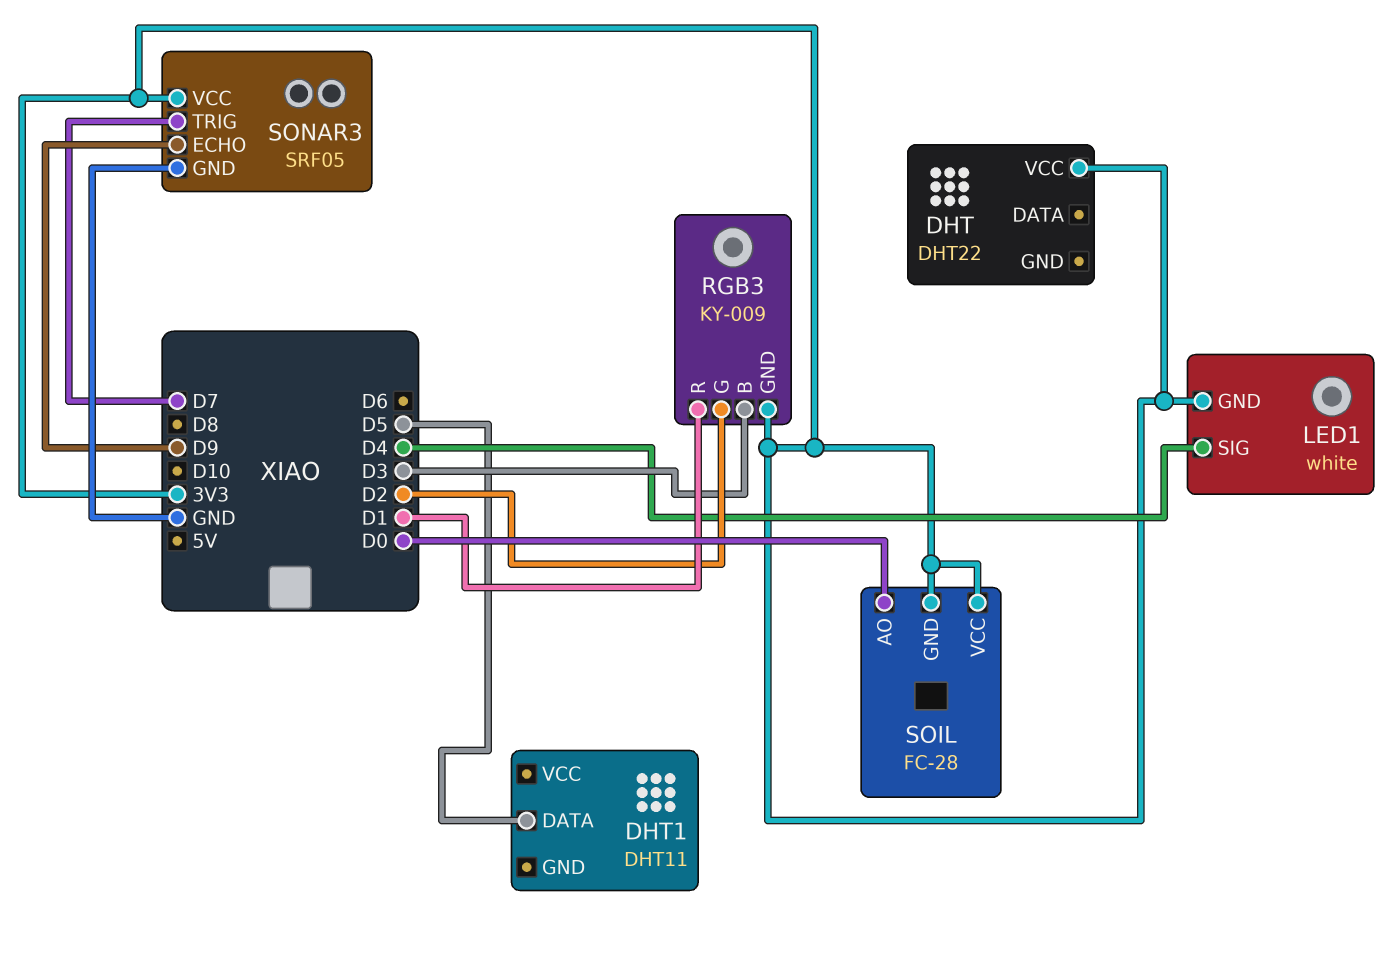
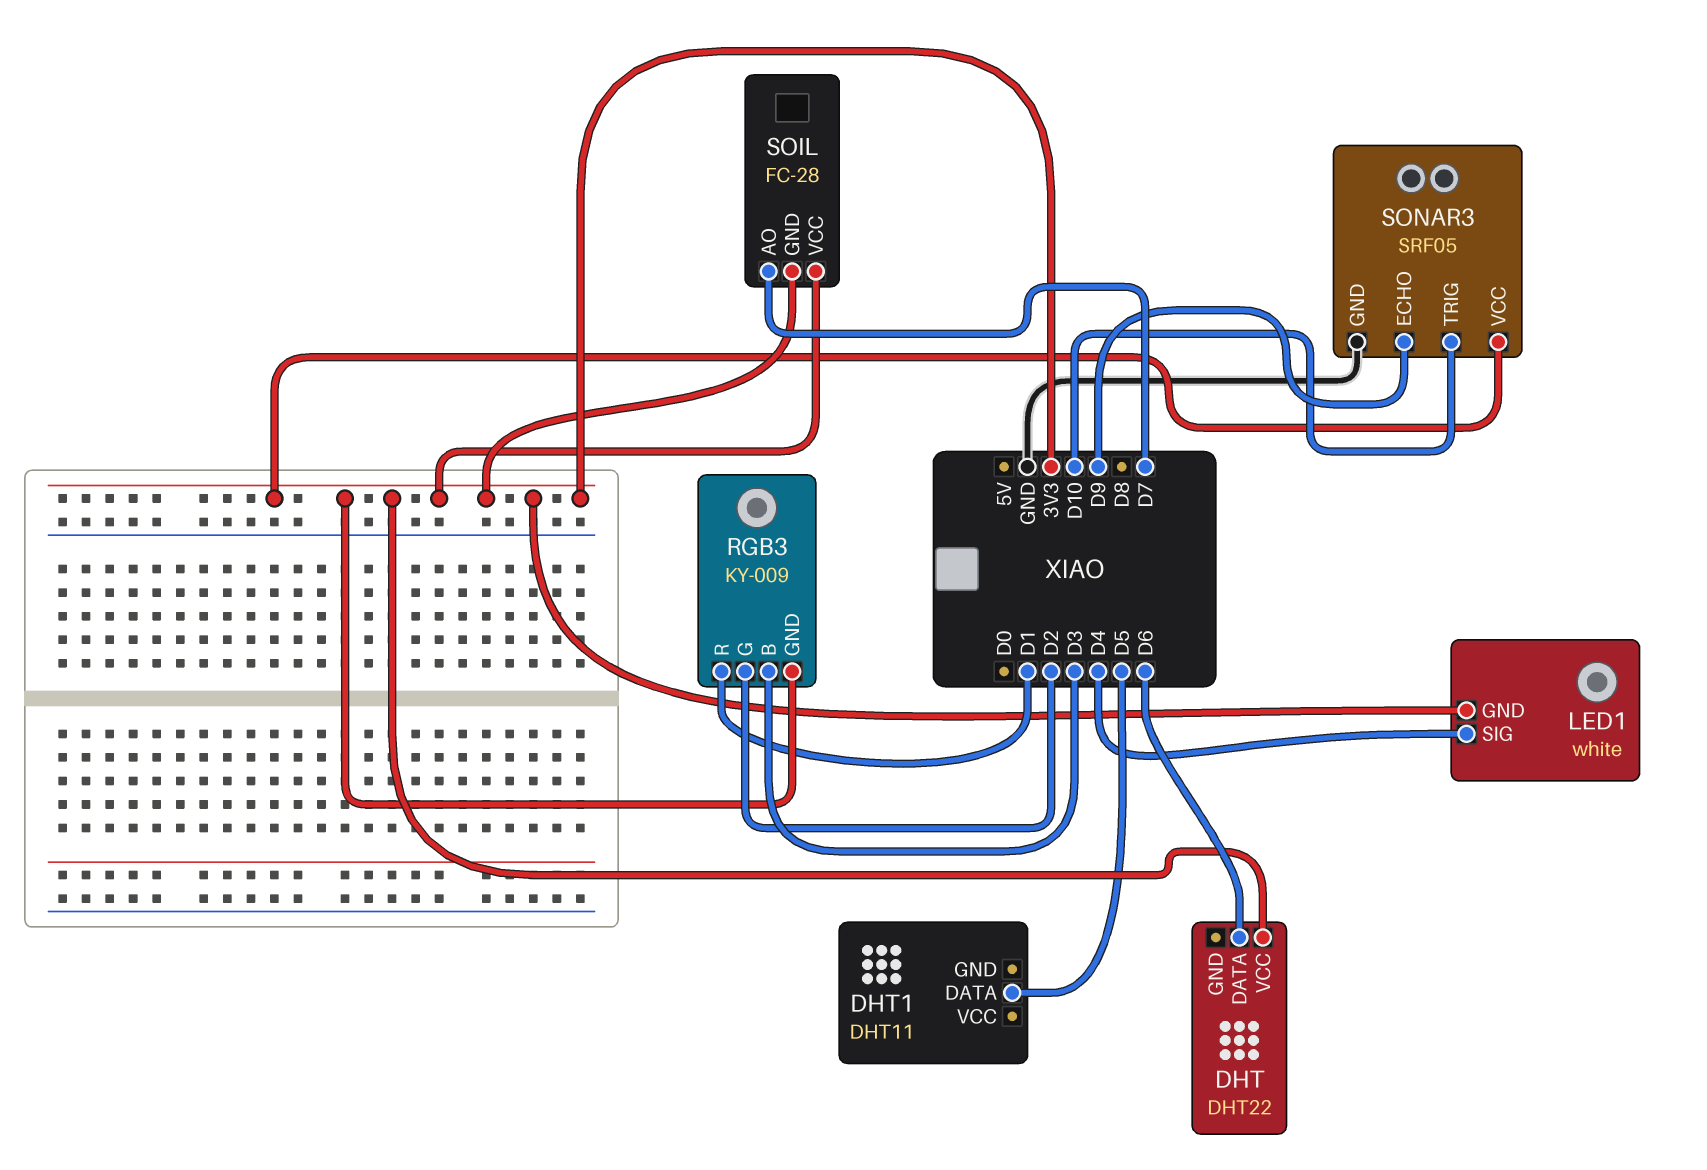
DHT pin DATA: none -> D6
SOIL pin AO: D0 -> D7
SONAR3 pin TRIG: D7 -> D10

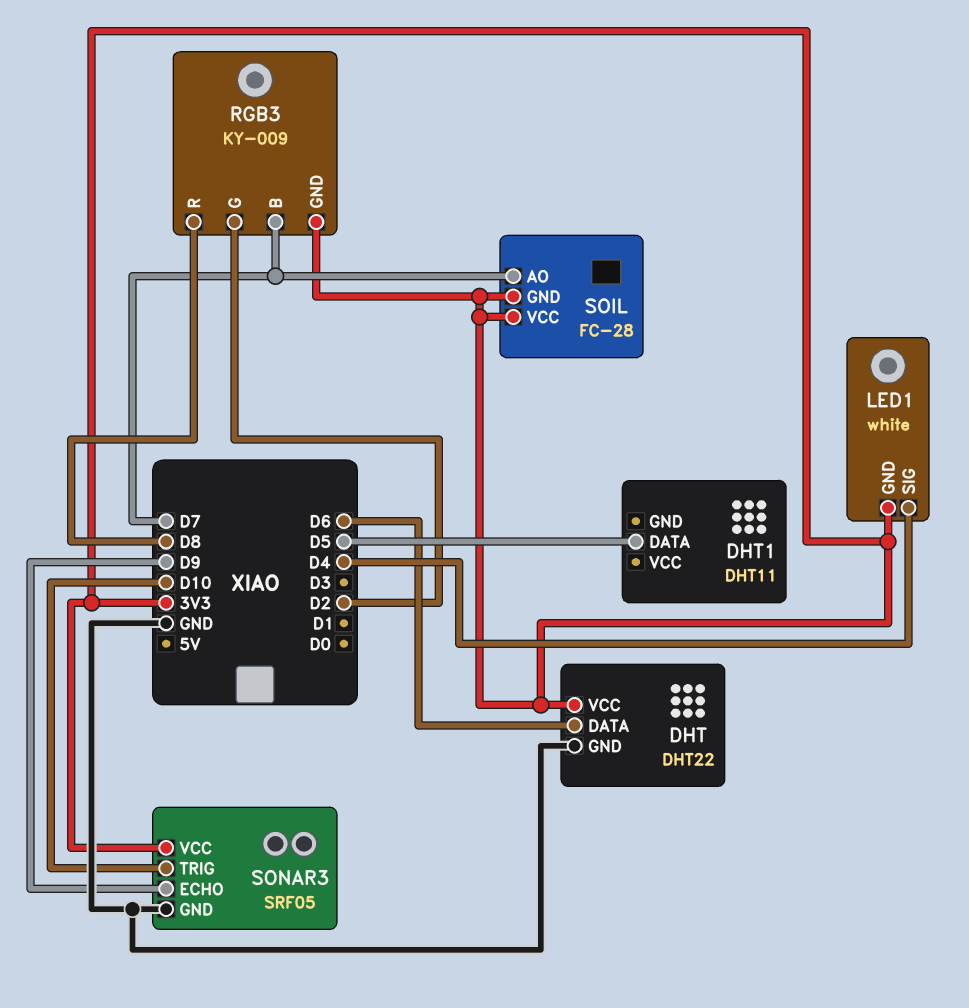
DHT pin GND: none -> GND
RGB3 pin B: D3 -> D7
RGB3 pin R: D1 -> D8

